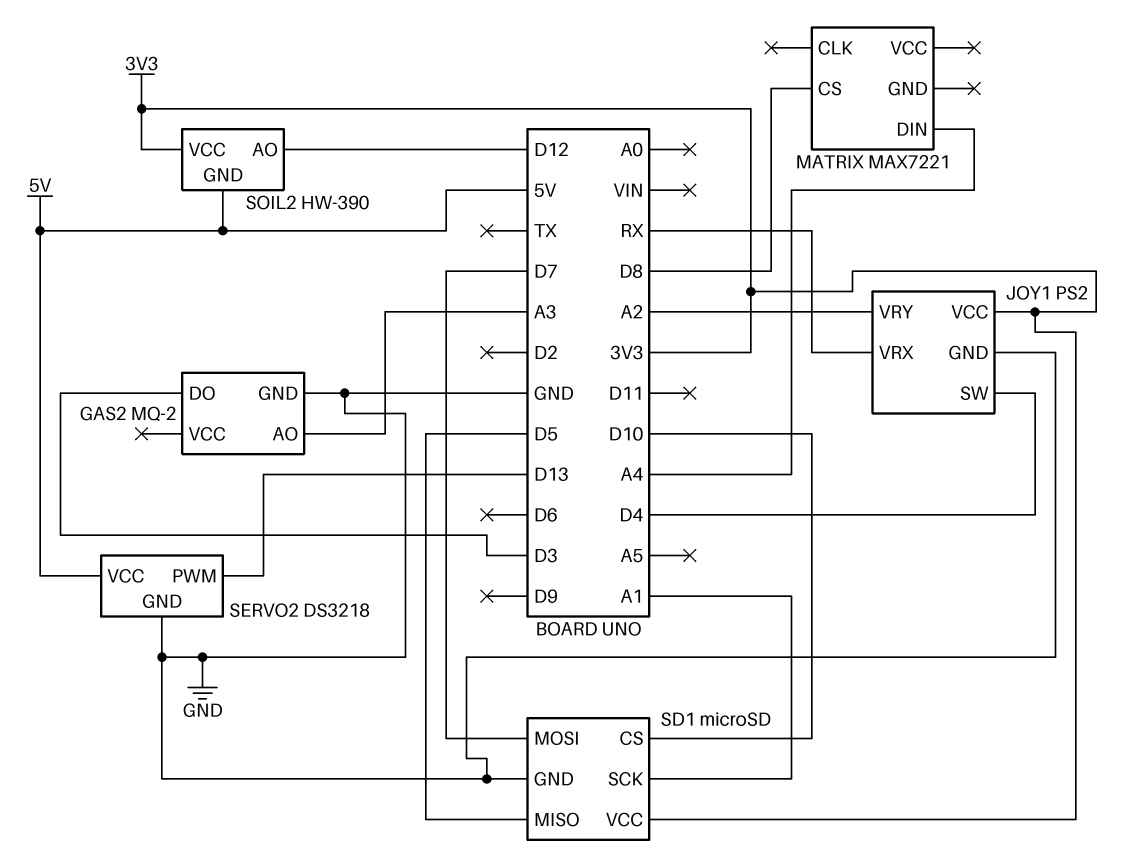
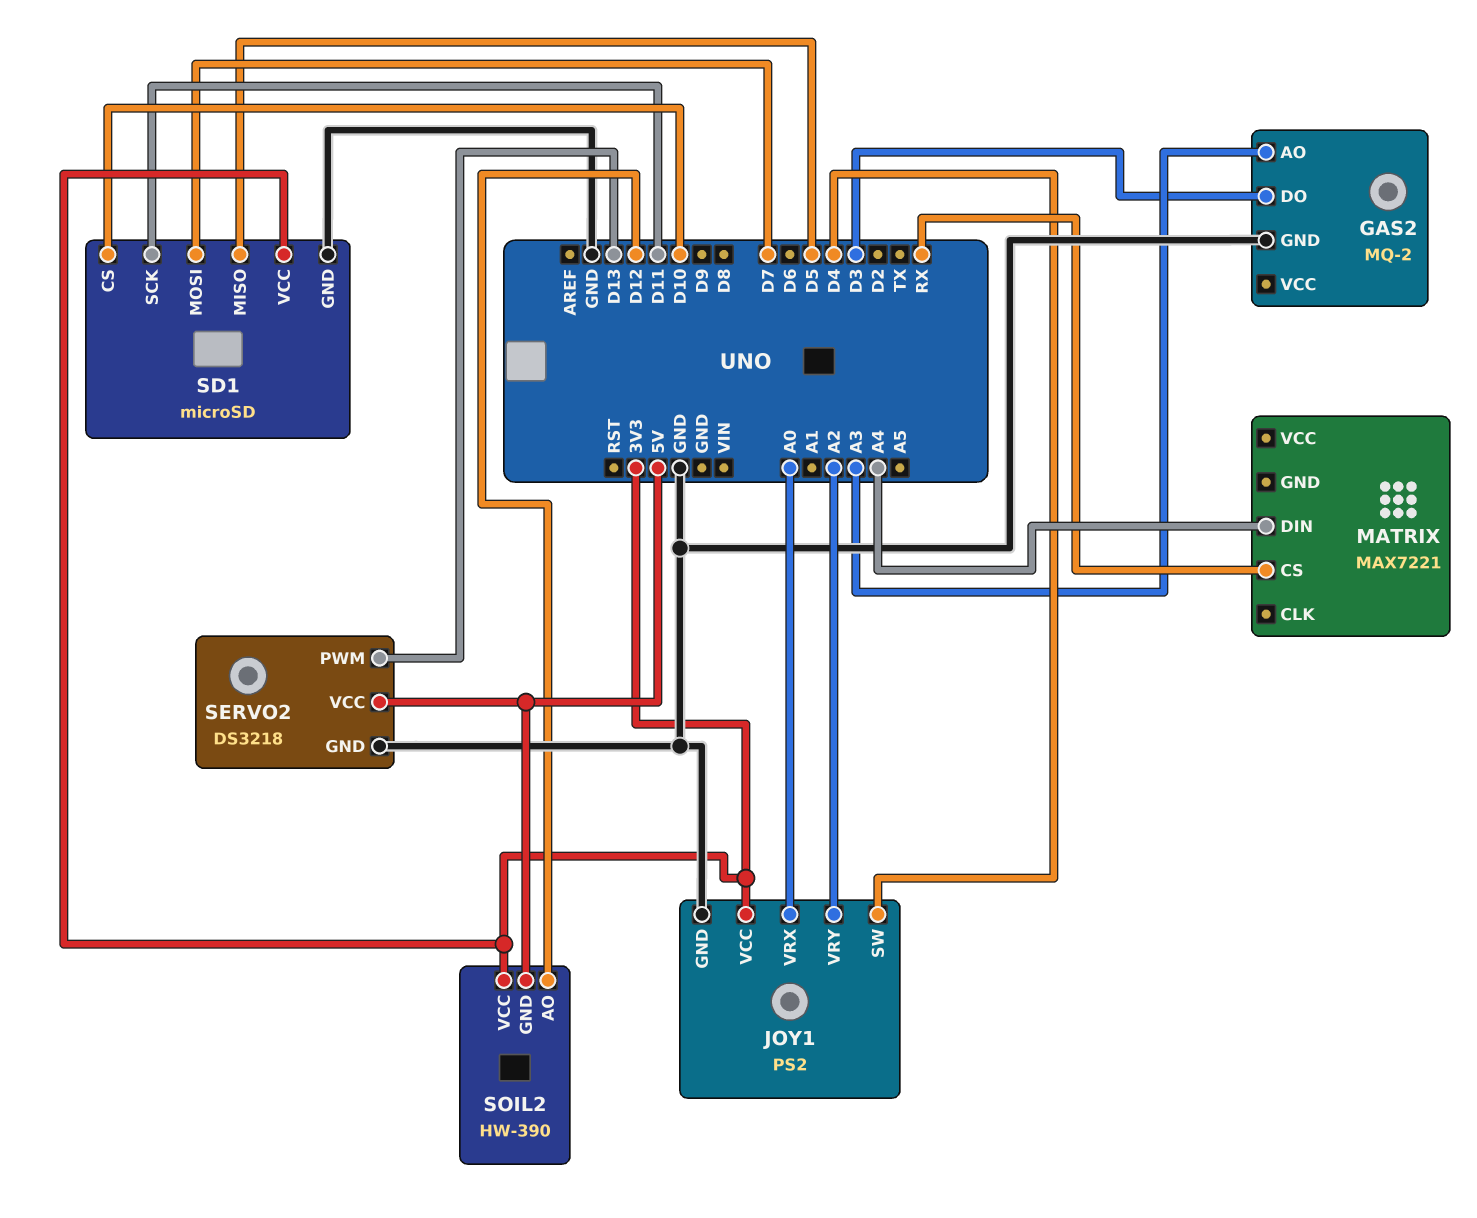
JOY1 pin VRX: RX -> A0
MATRIX pin CS: D8 -> RX
SD1 pin SCK: A1 -> D11

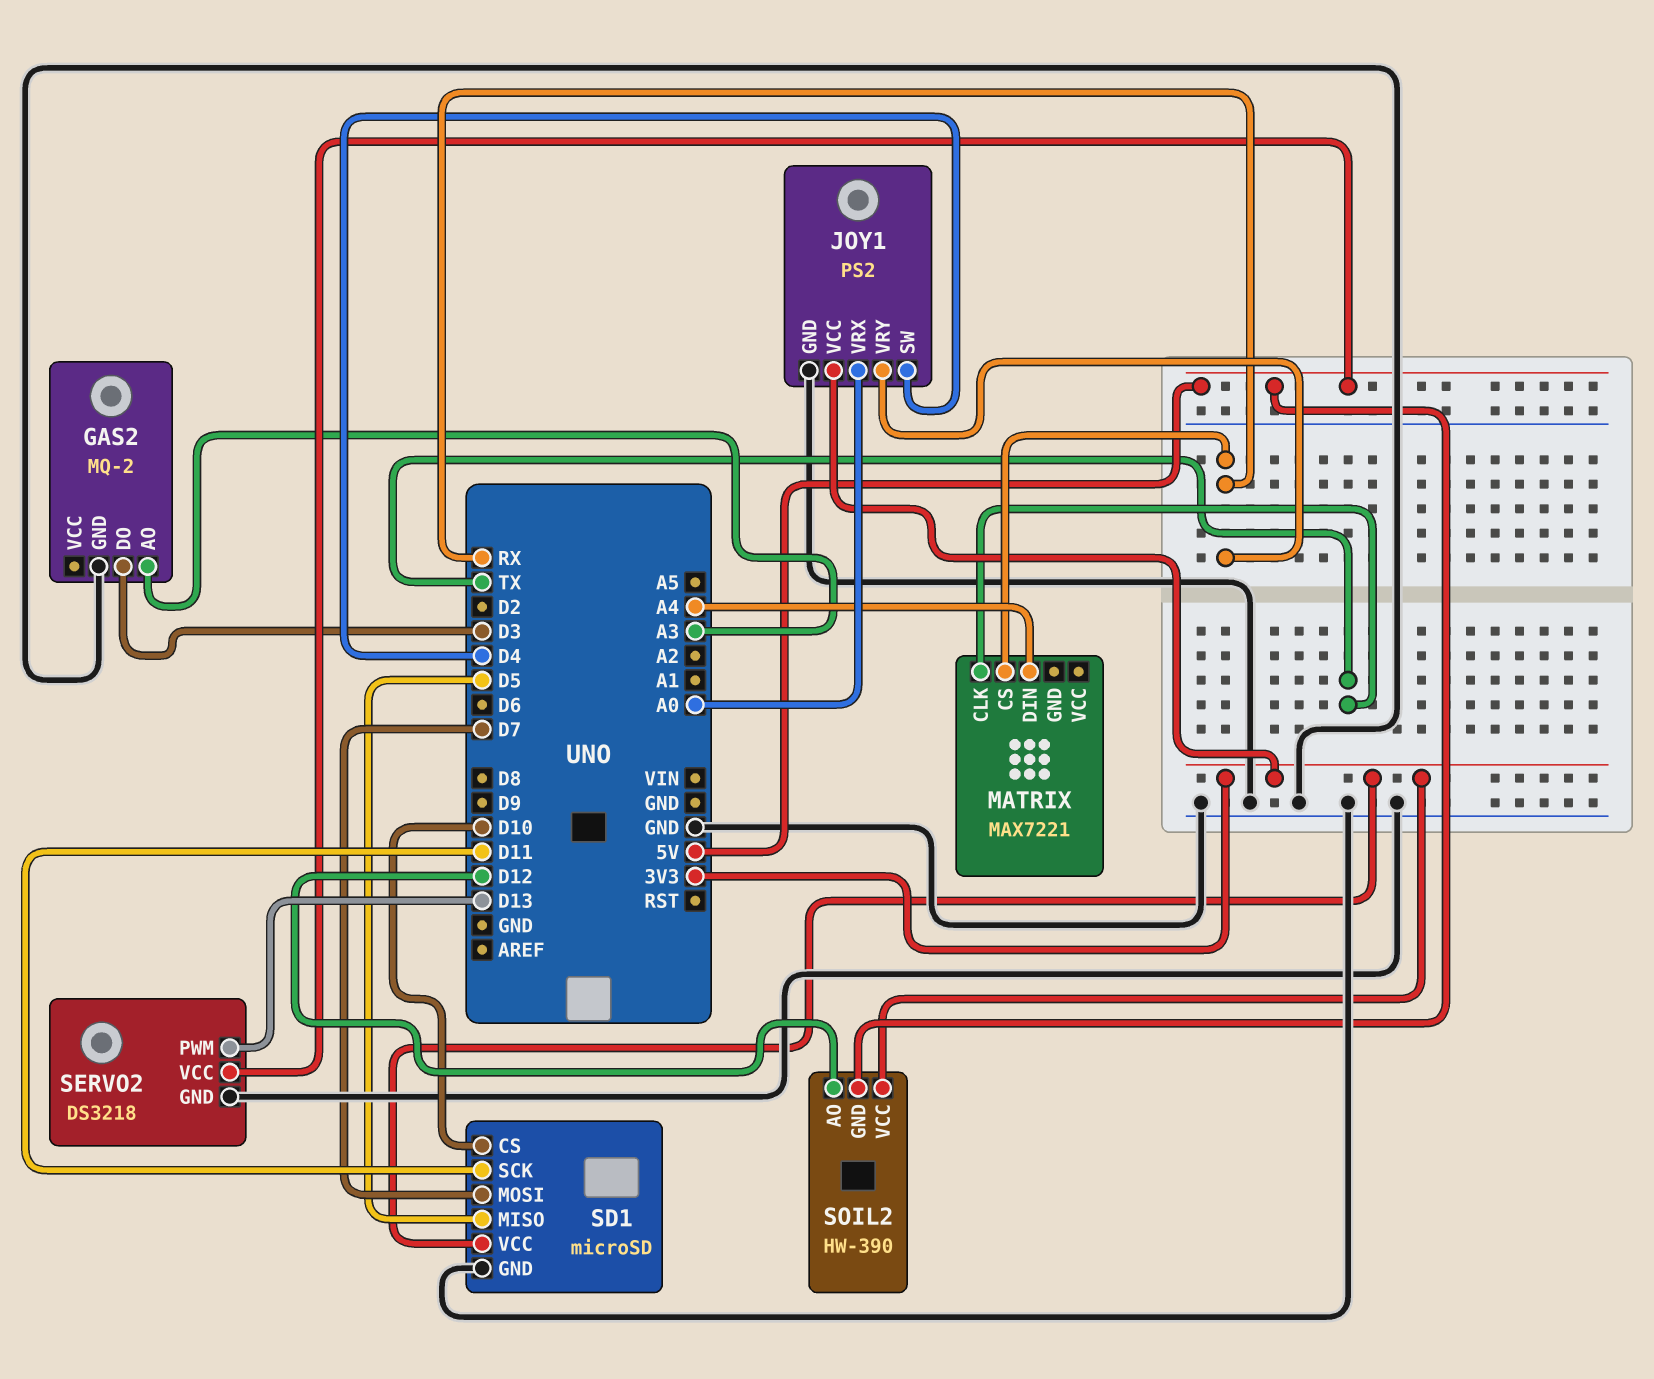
JOY1 pin VRY: A2 -> RX
MATRIX pin CLK: none -> TX

